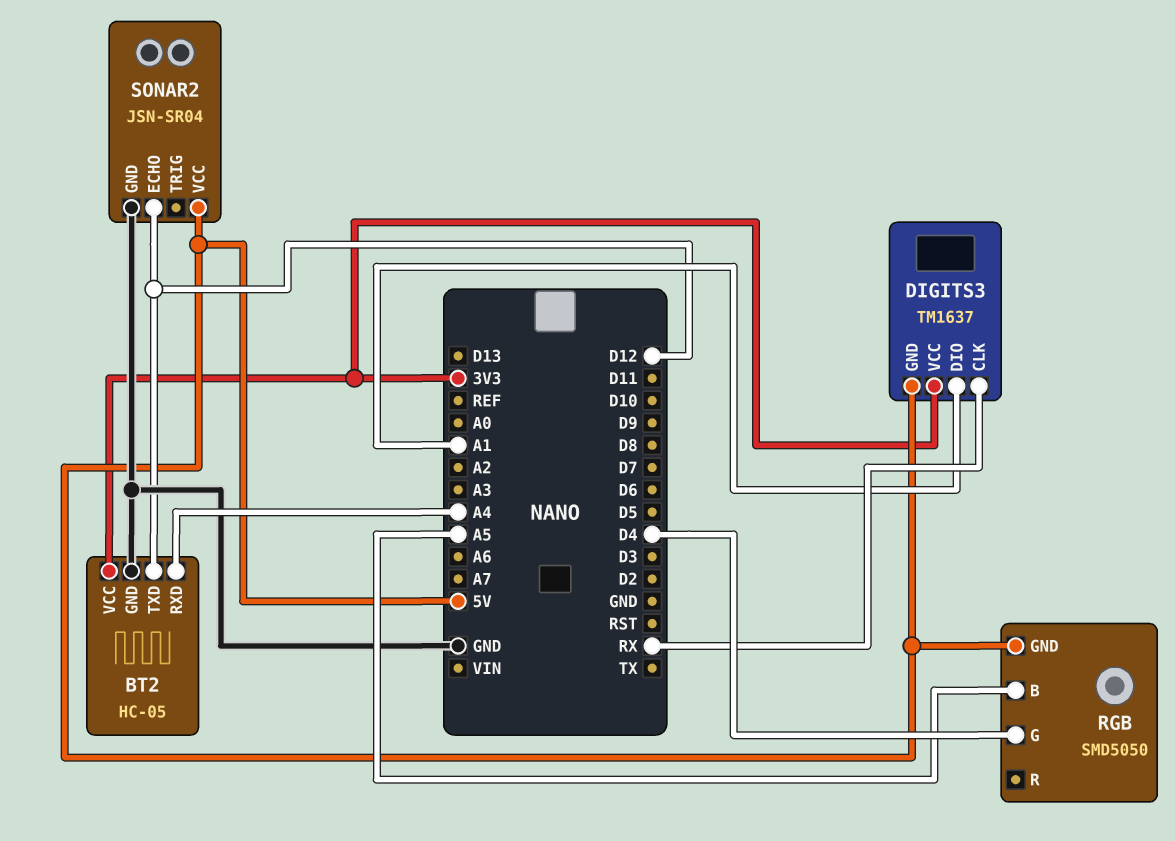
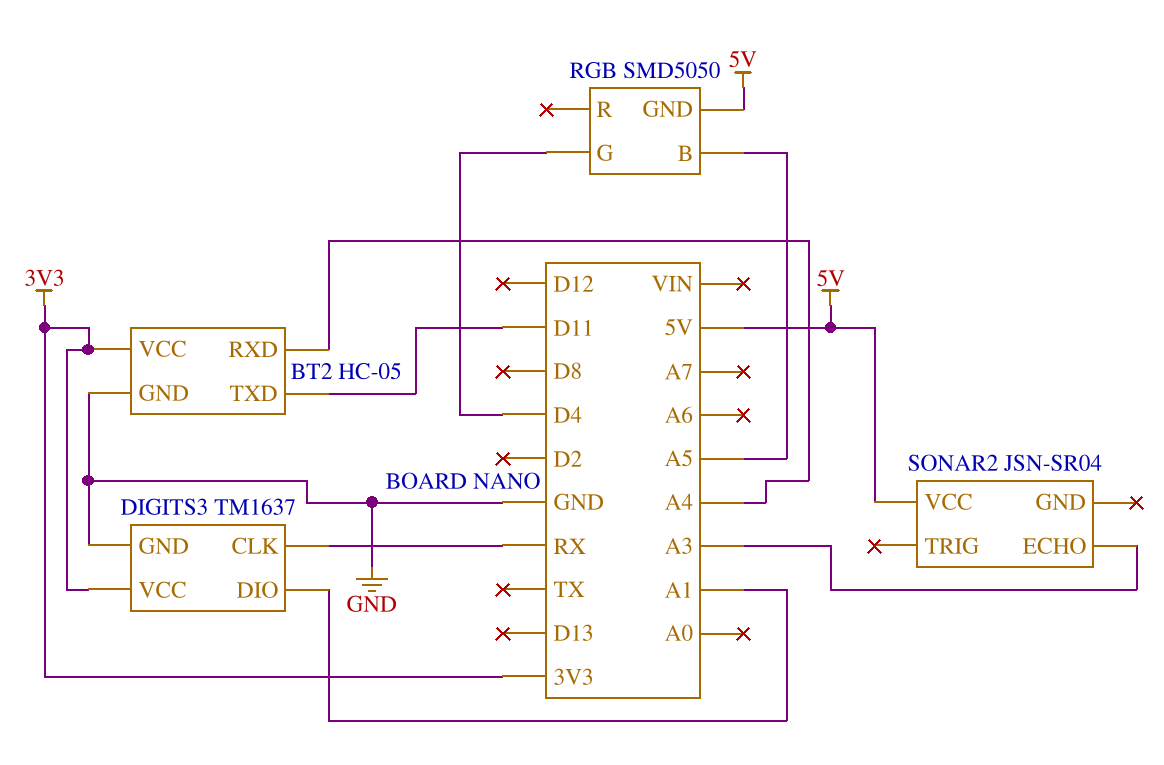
BT2 pin TXD: D12 -> D11
DIGITS3 pin GND: 5V -> GND
SONAR2 pin ECHO: D12 -> A3
SONAR2 pin GND: GND -> none

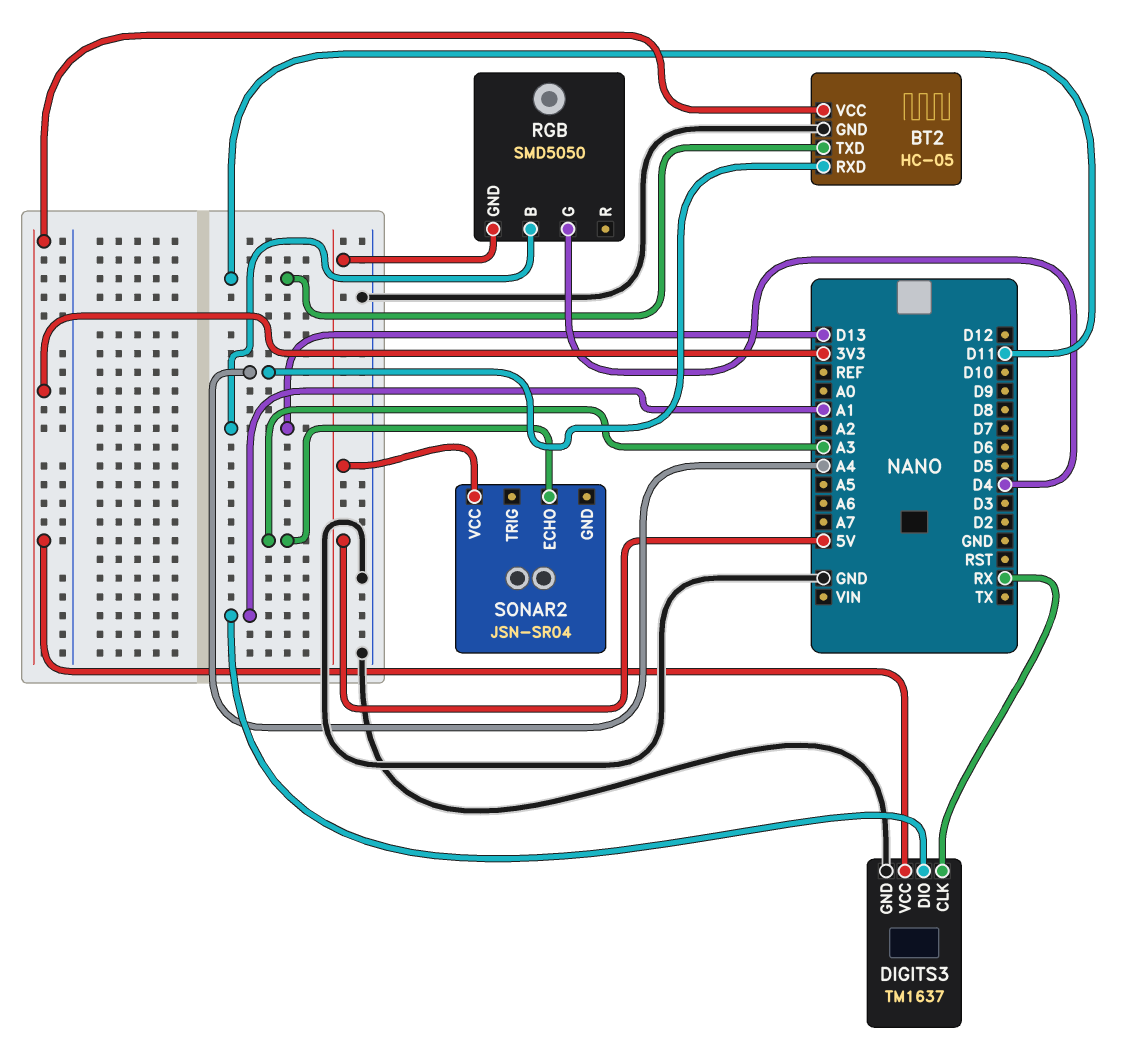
RGB pin B: A5 -> D13

